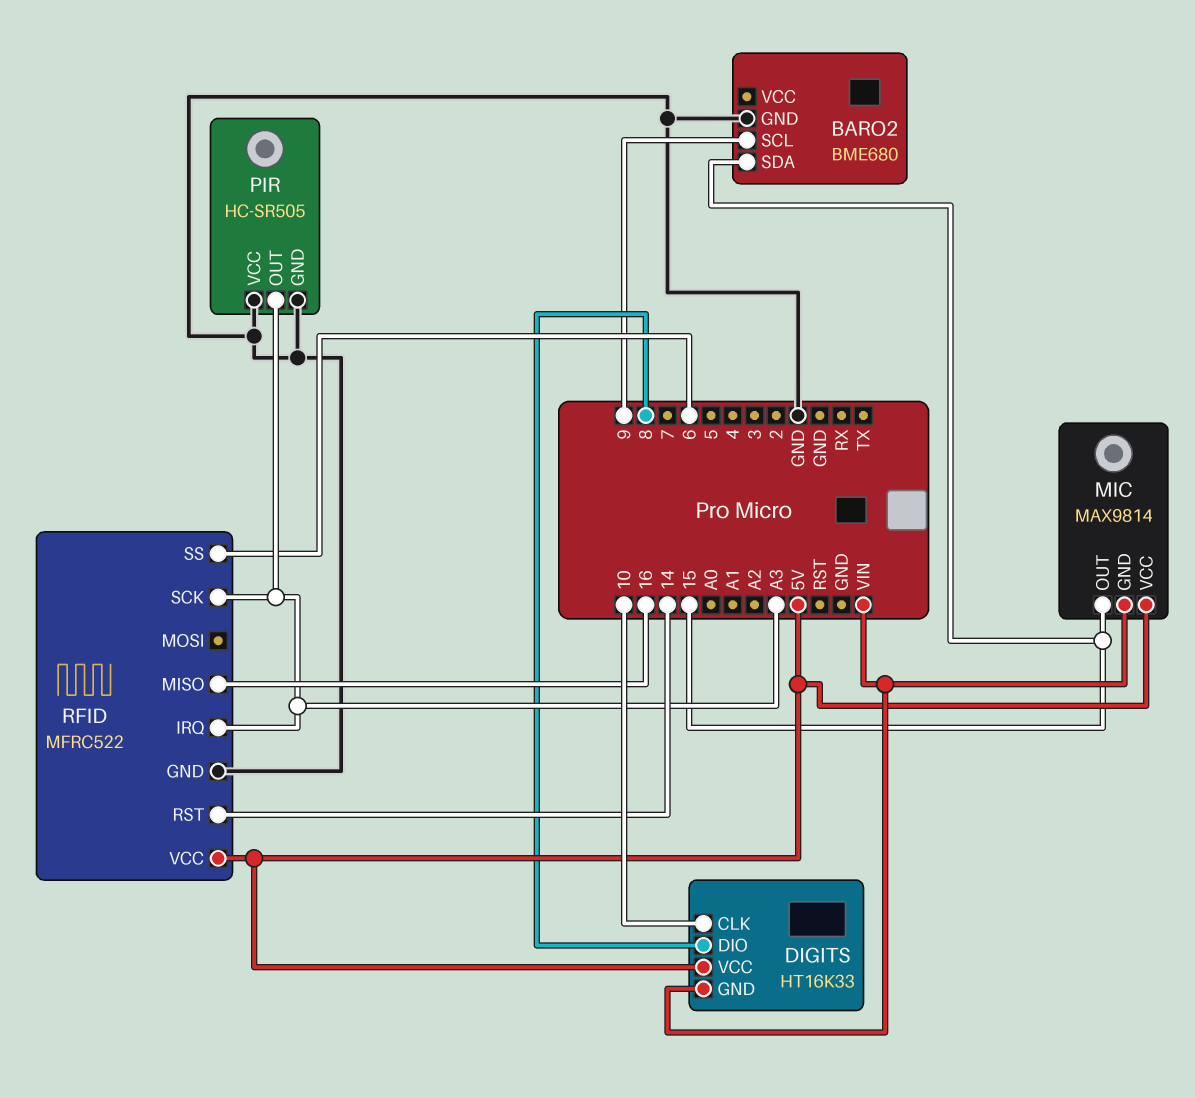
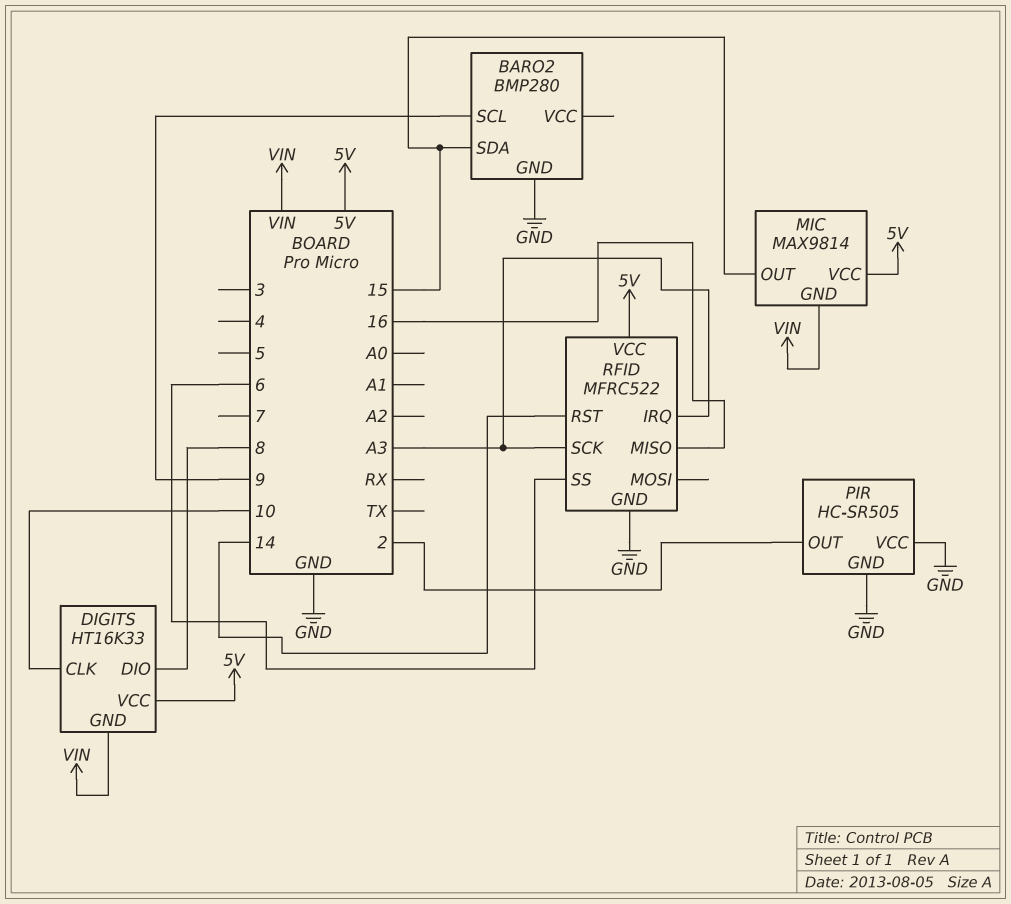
BARO2: BME680 -> BMP280
PIR pin OUT: A3 -> 2

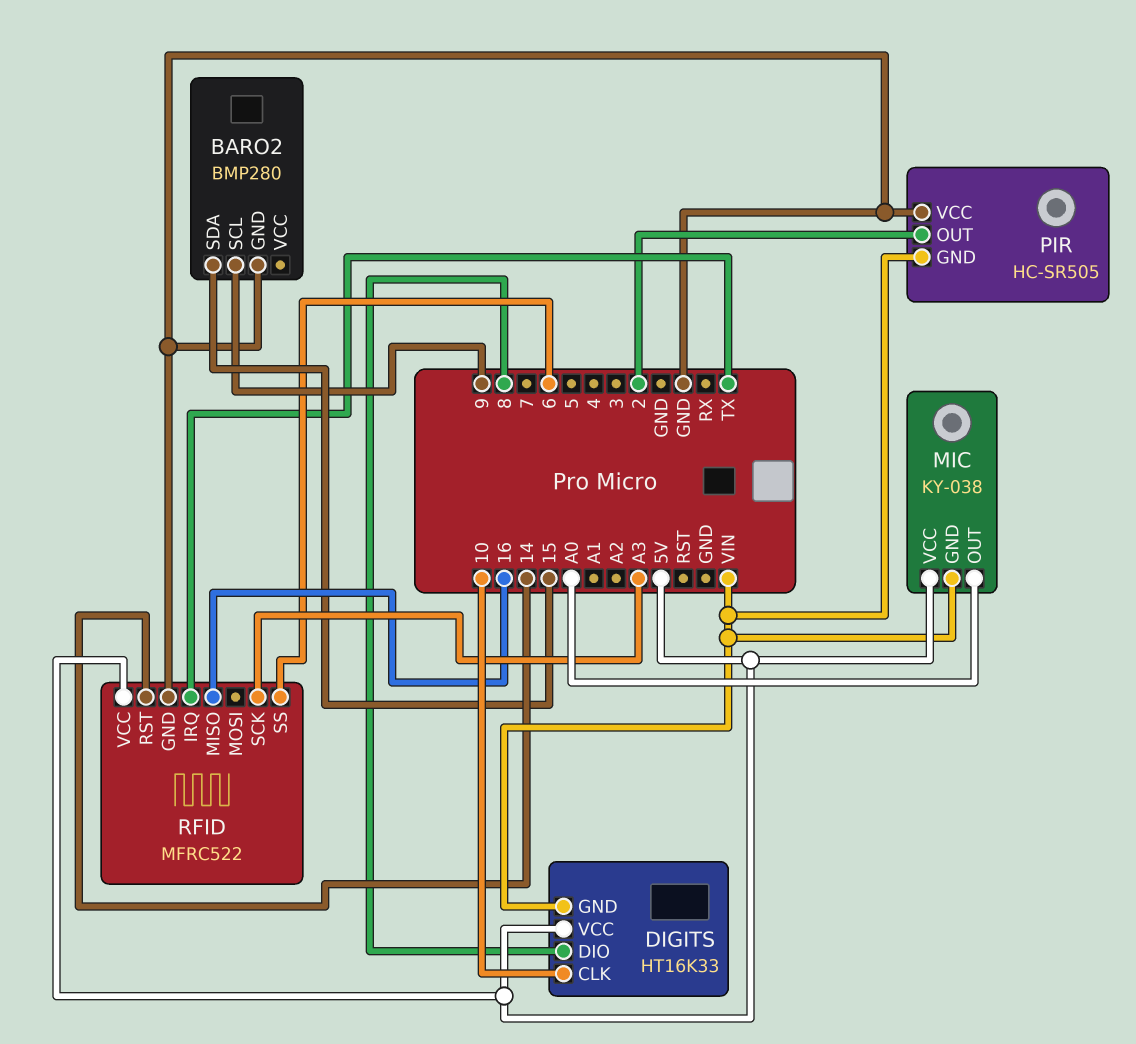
MIC: MAX9814 -> KY-038
MIC pin OUT: 15 -> A0
PIR pin GND: GND -> VIN
RFID pin IRQ: A3 -> TX

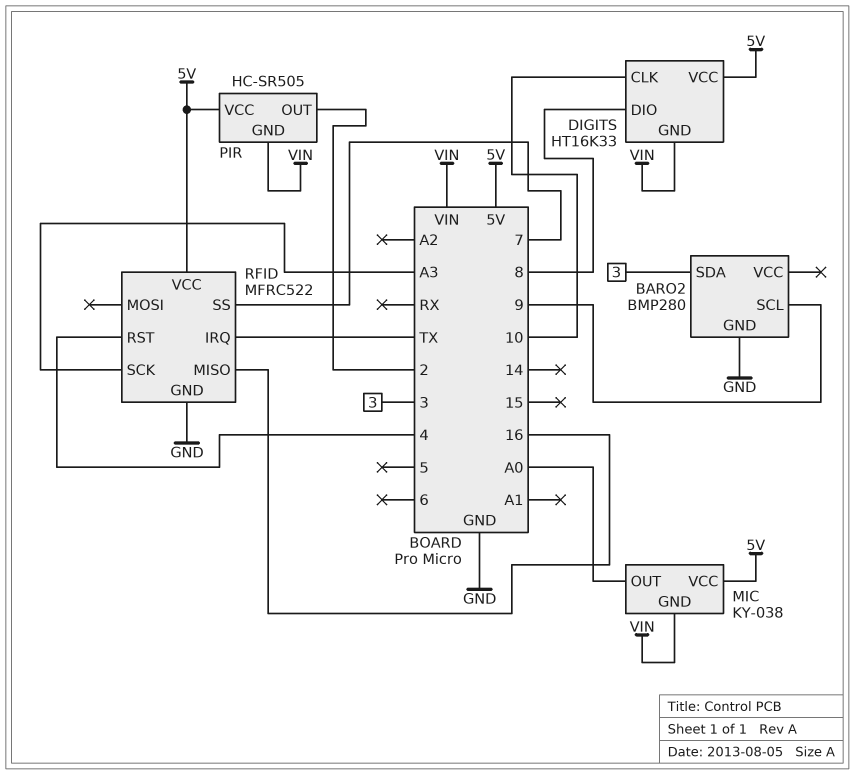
BARO2 pin SDA: 15 -> 3
PIR pin VCC: GND -> 5V
RFID pin RST: 14 -> 4
RFID pin SS: 6 -> 7

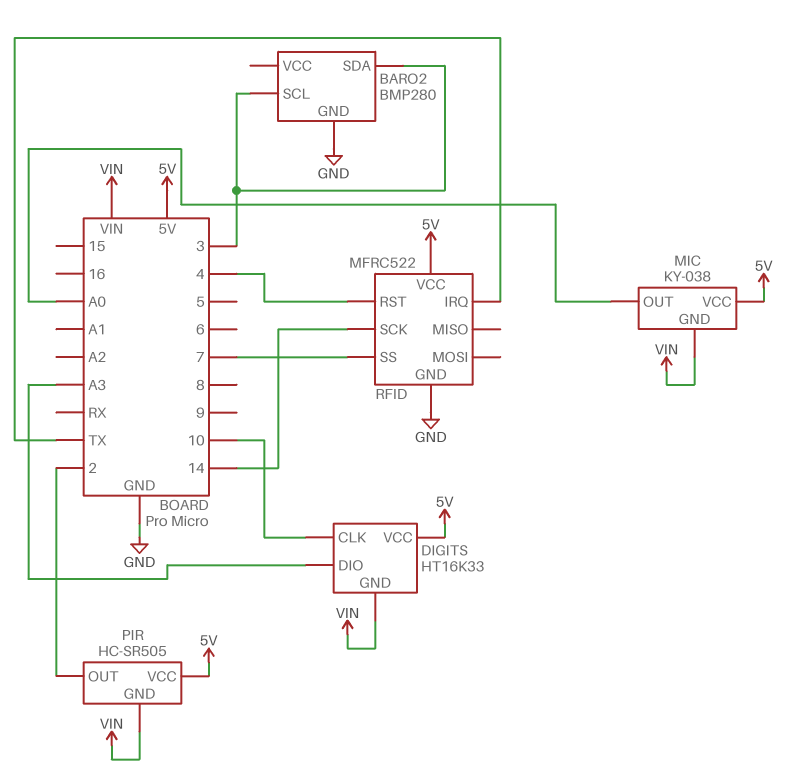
BARO2 pin SCL: 9 -> 3
DIGITS pin DIO: 8 -> A3
RFID pin MISO: 16 -> none
RFID pin SCK: A3 -> 14

